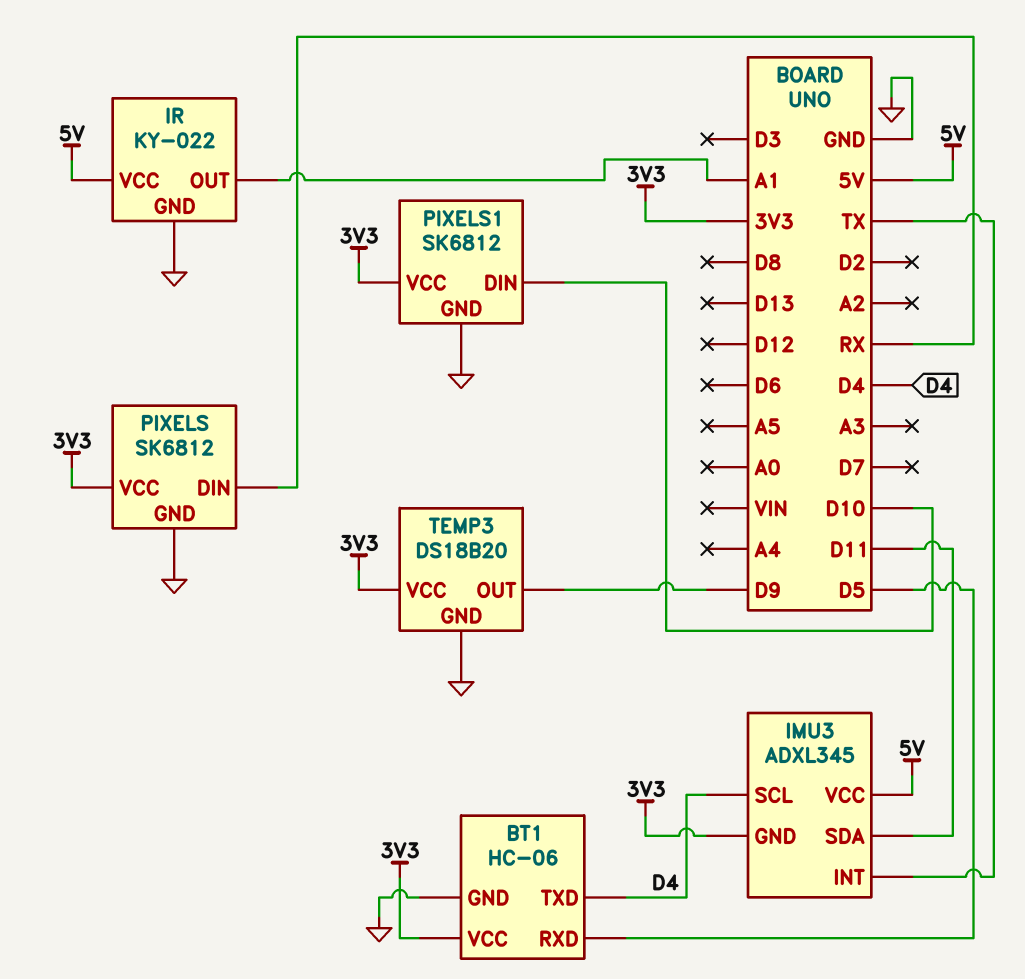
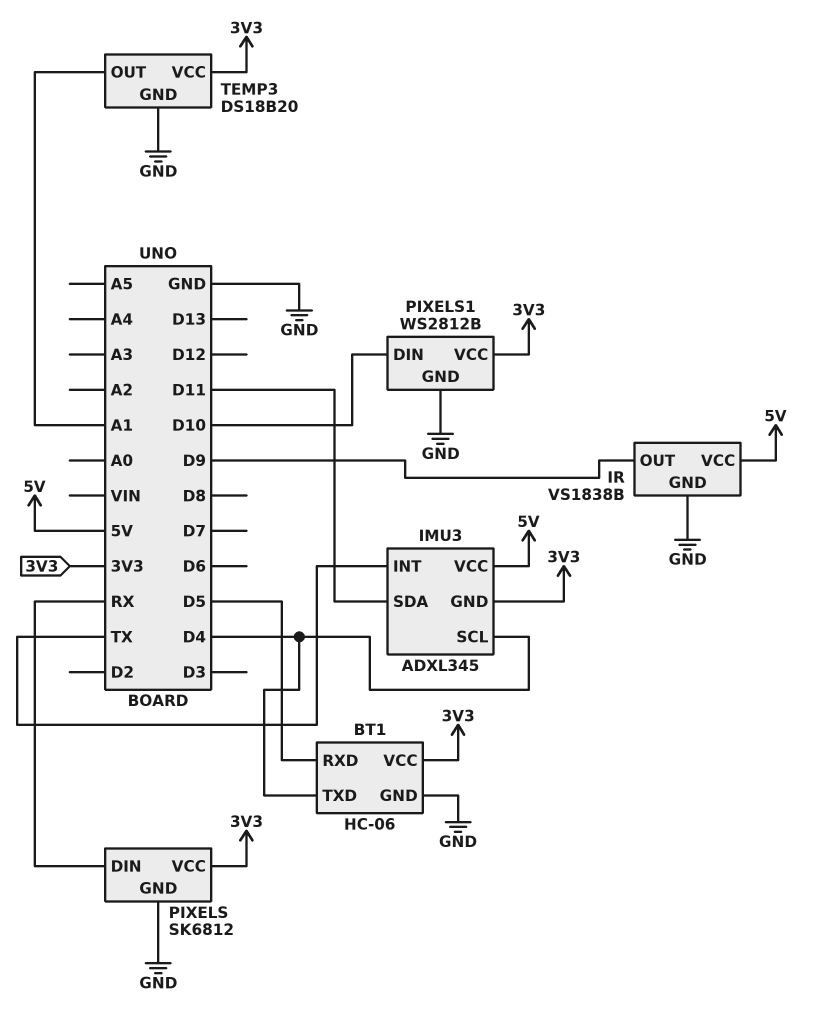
IR: KY-022 -> VS1838B
IR pin OUT: A1 -> D9
PIXELS1: SK6812 -> WS2812B
TEMP3 pin OUT: D9 -> A1

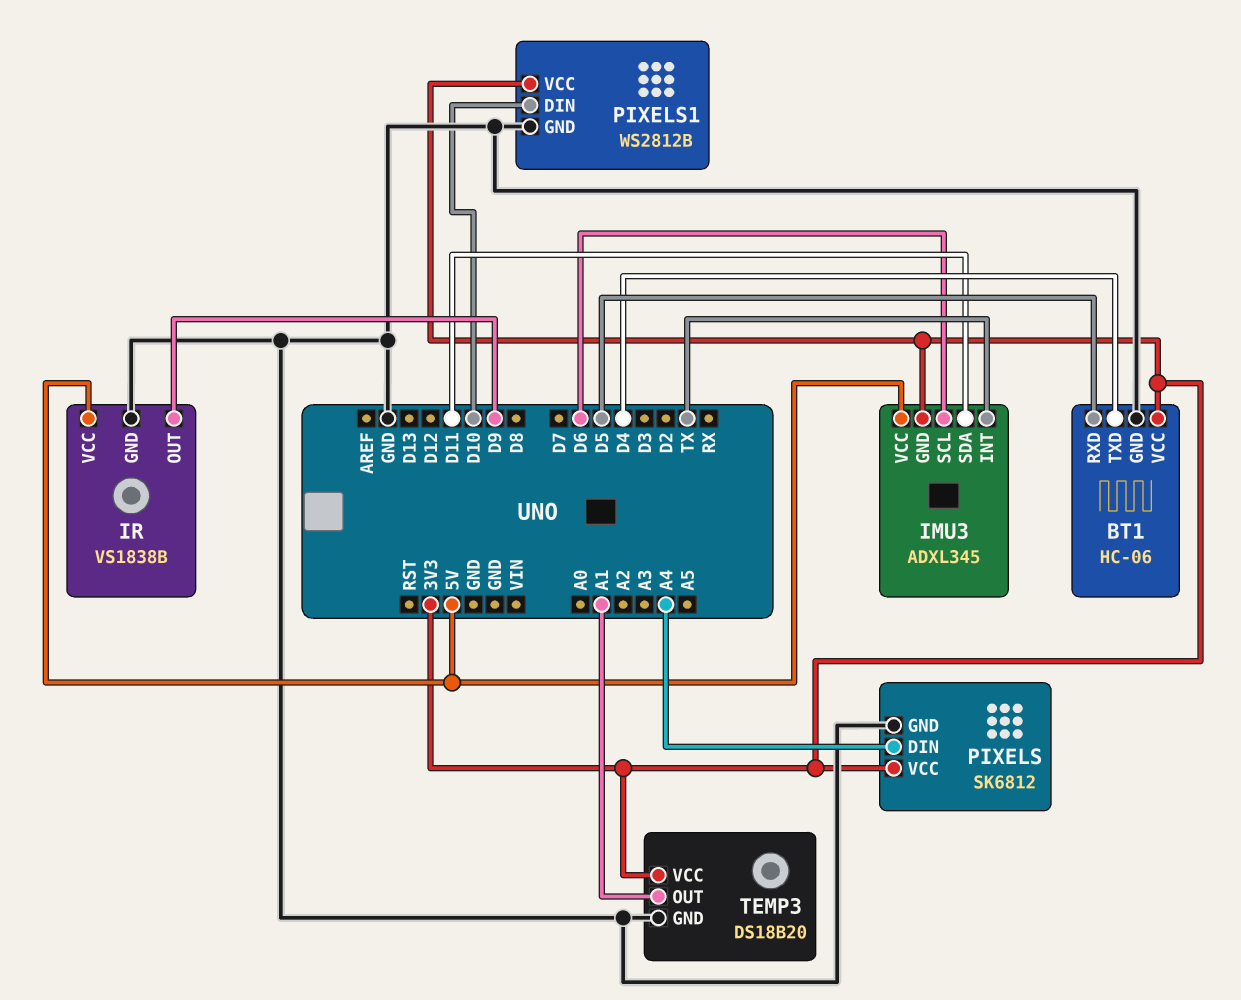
IMU3 pin SCL: D4 -> D6
PIXELS pin DIN: RX -> A4

